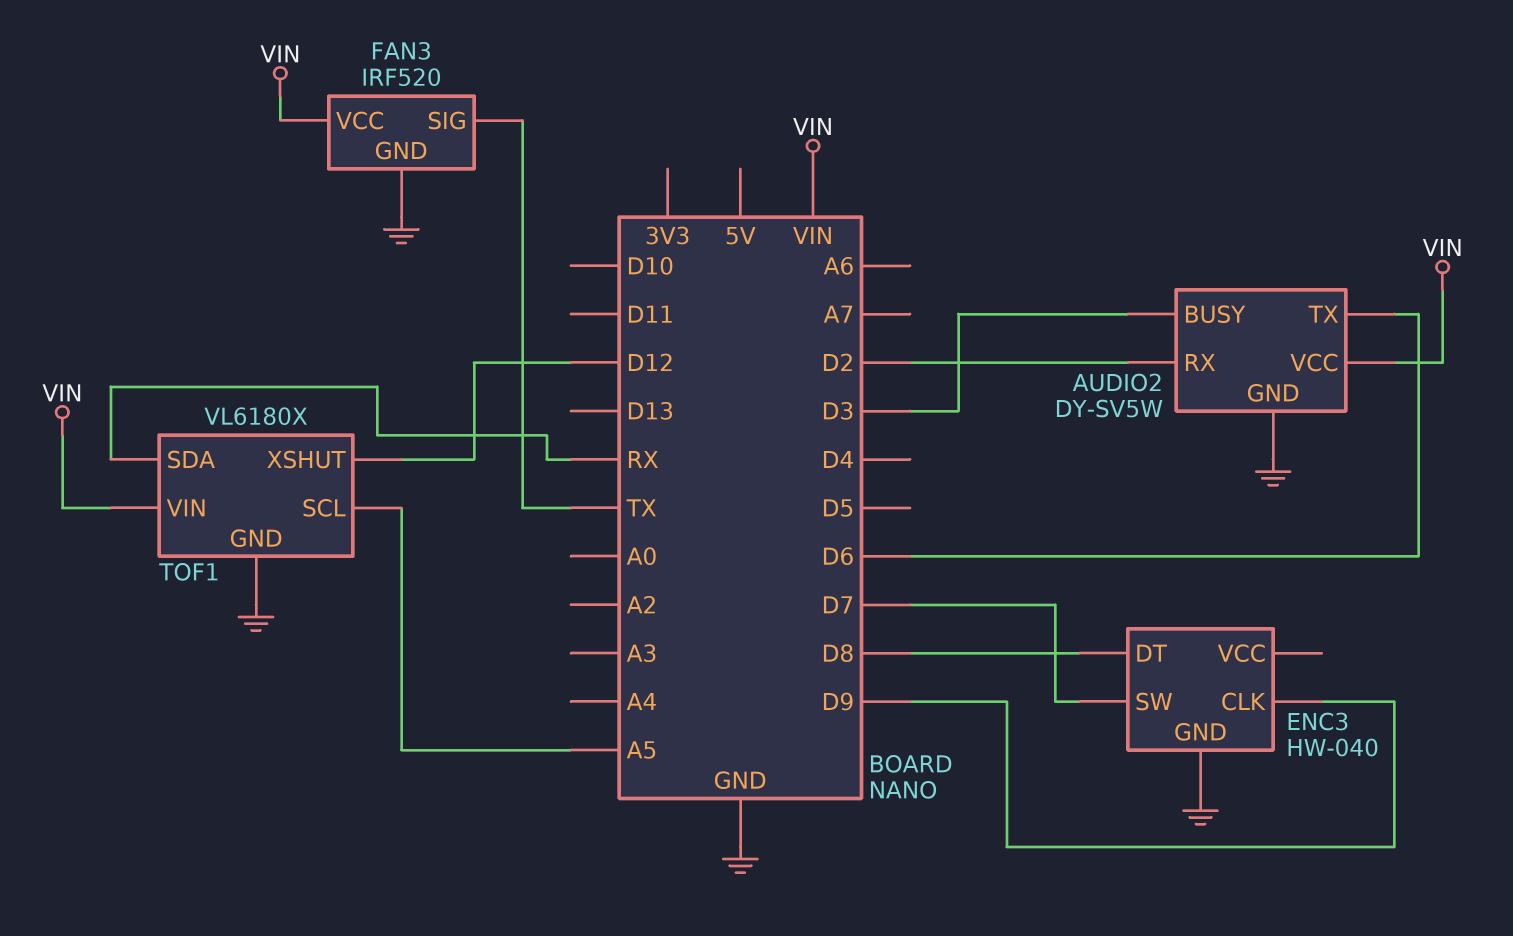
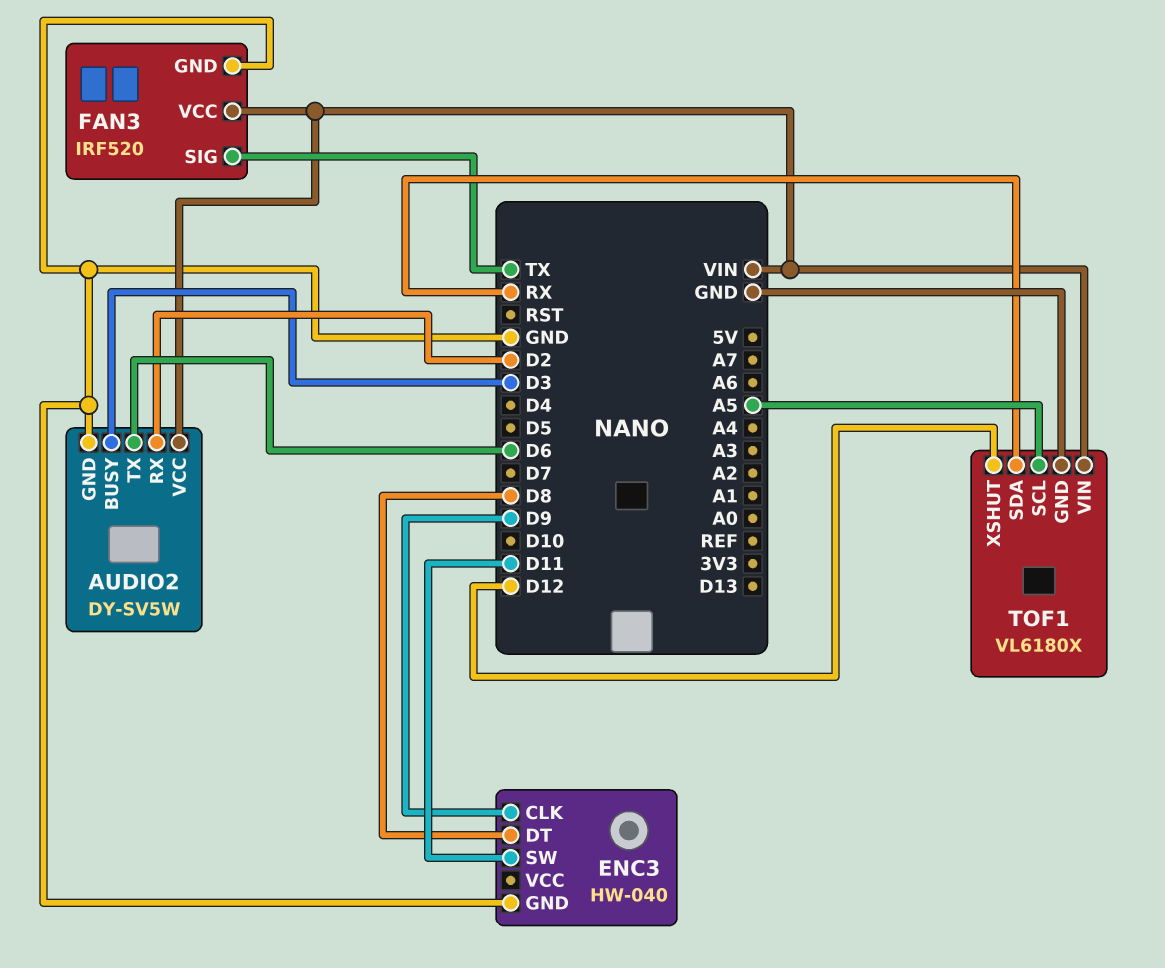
ENC3 pin SW: D7 -> D11

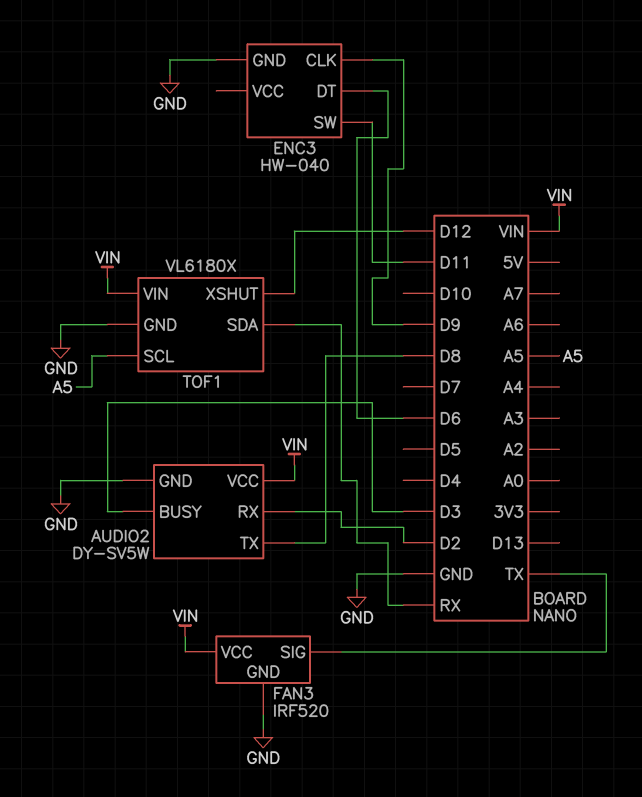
AUDIO2 pin TX: D6 -> D8
ENC3 pin DT: D8 -> D6

